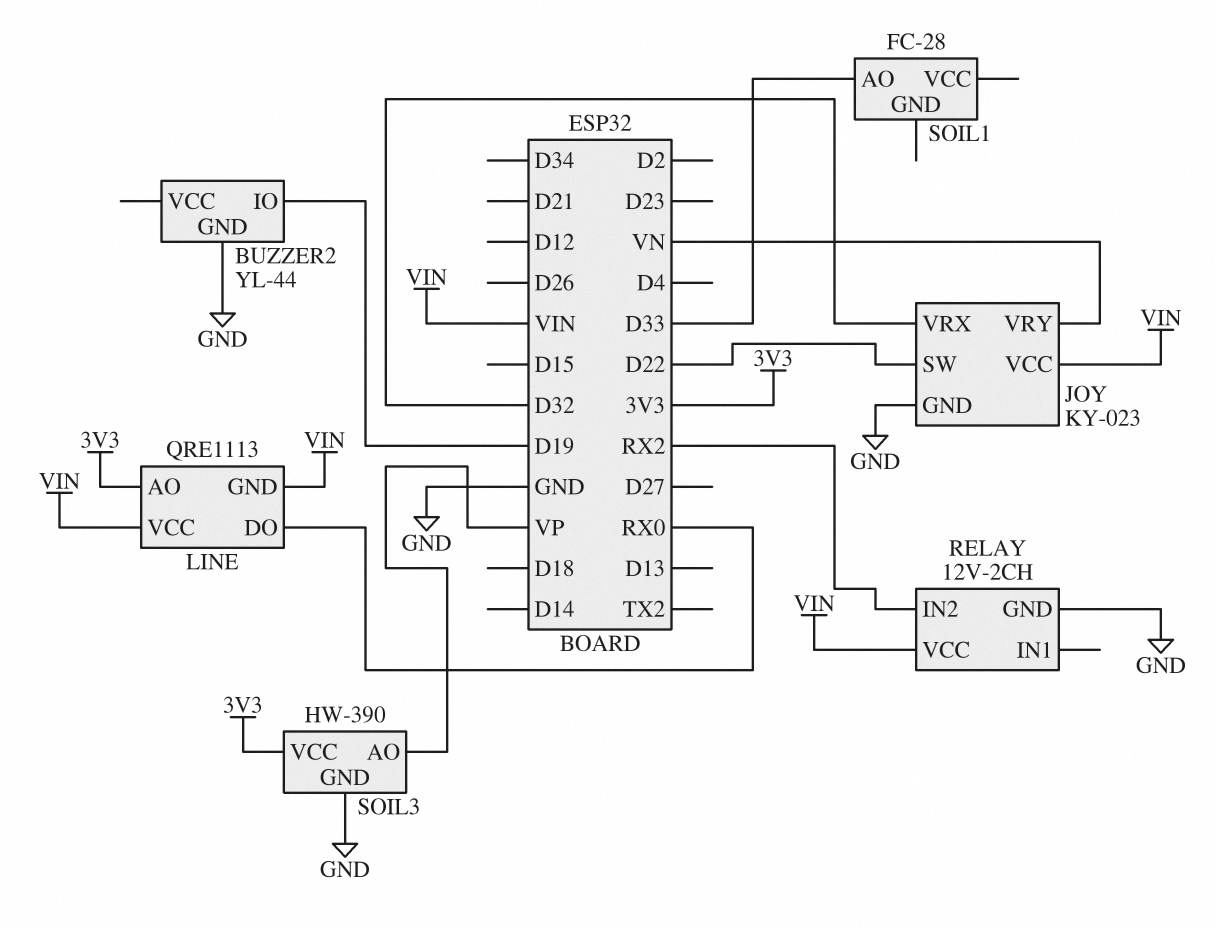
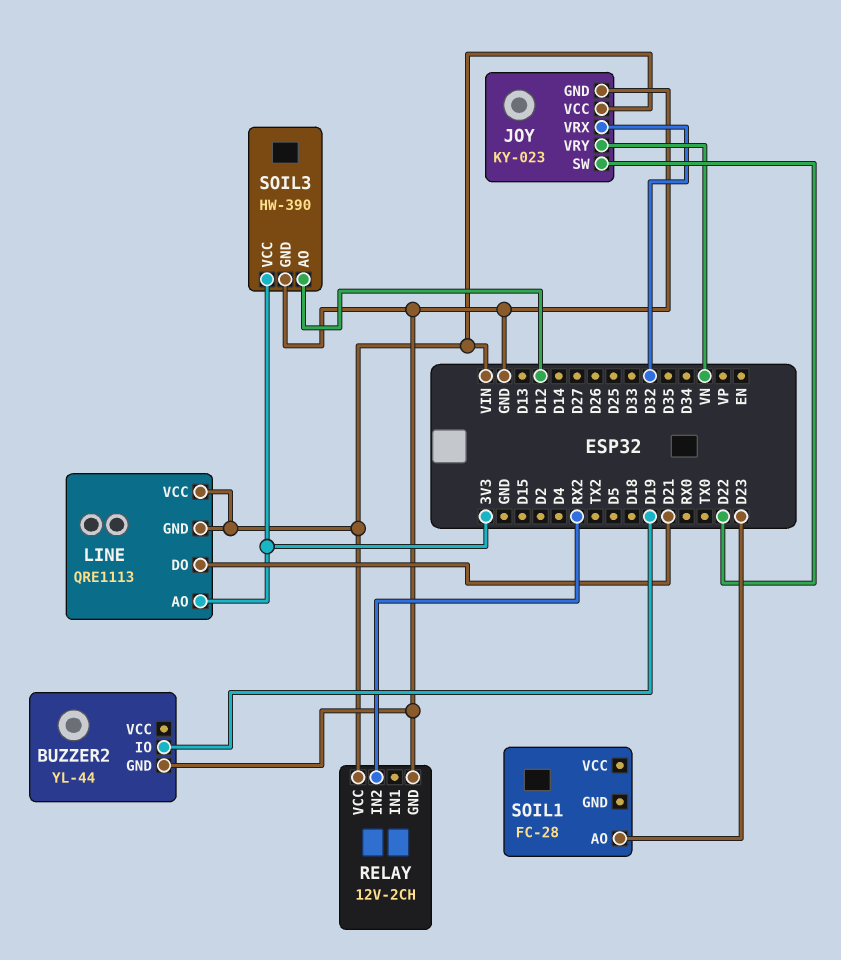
LINE pin DO: RX0 -> D21
SOIL1 pin AO: D33 -> D23
SOIL3 pin AO: VP -> D12

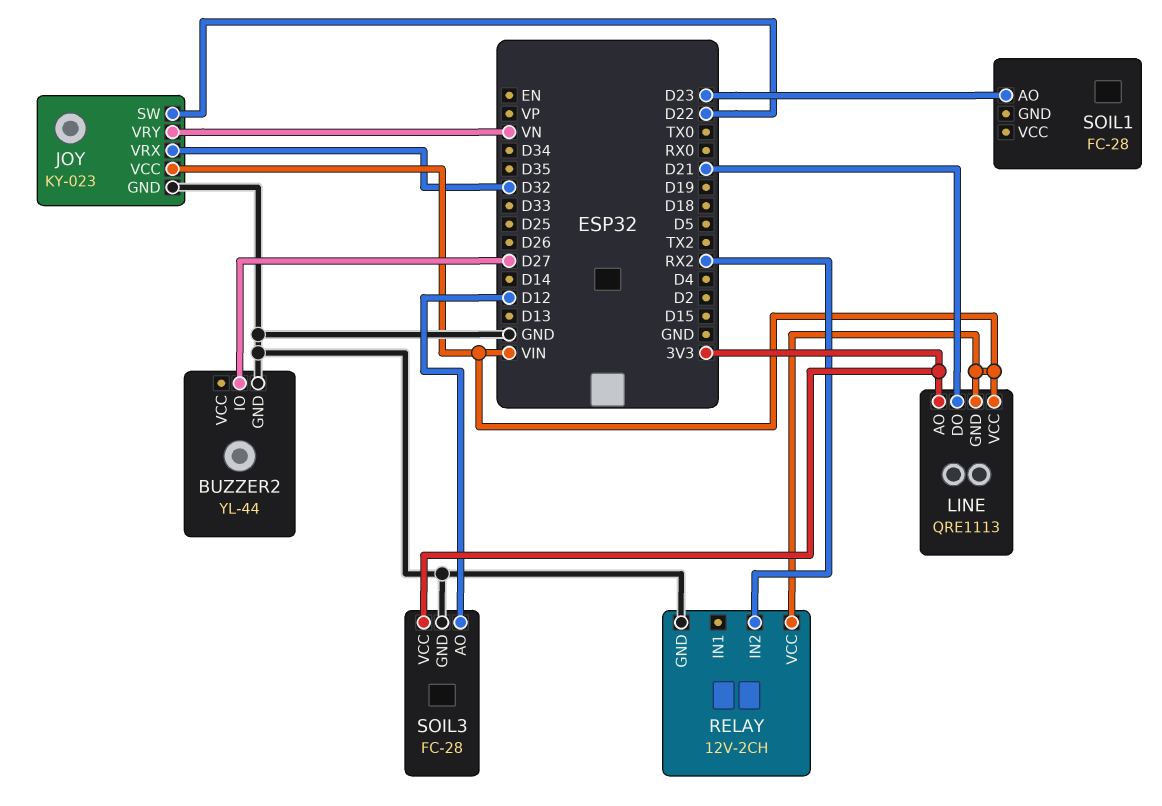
BUZZER2 pin IO: D19 -> D27
SOIL3: HW-390 -> FC-28

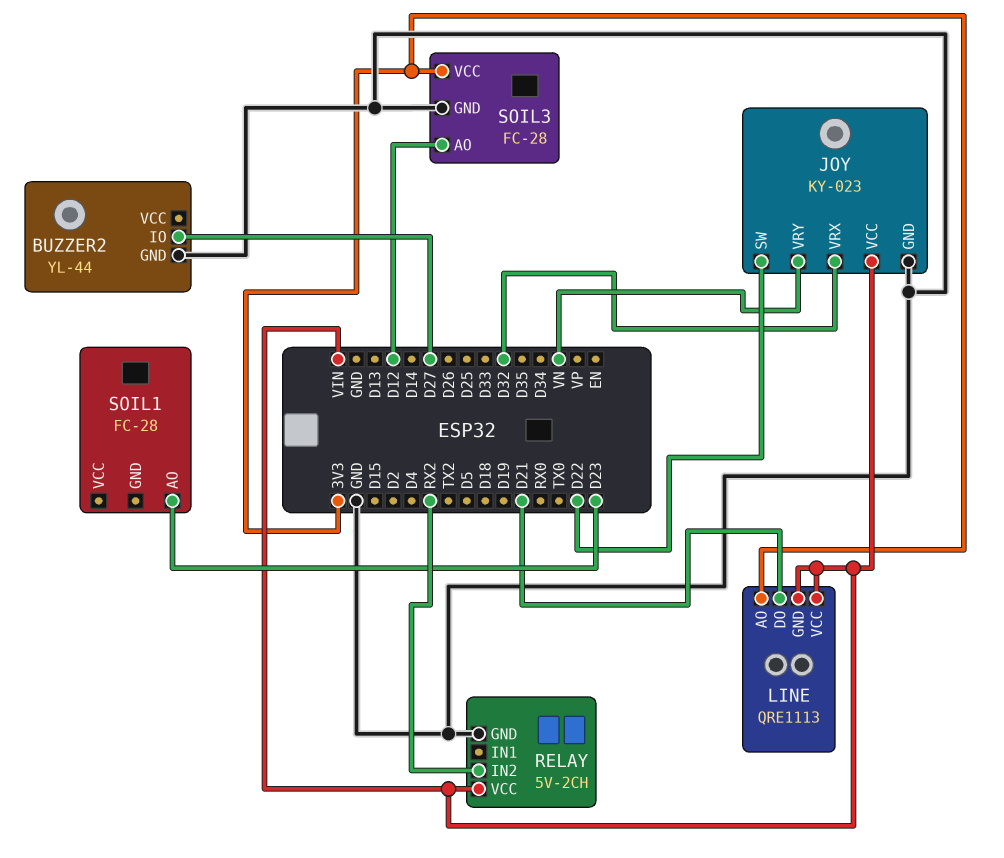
RELAY: 12V-2CH -> 5V-2CH

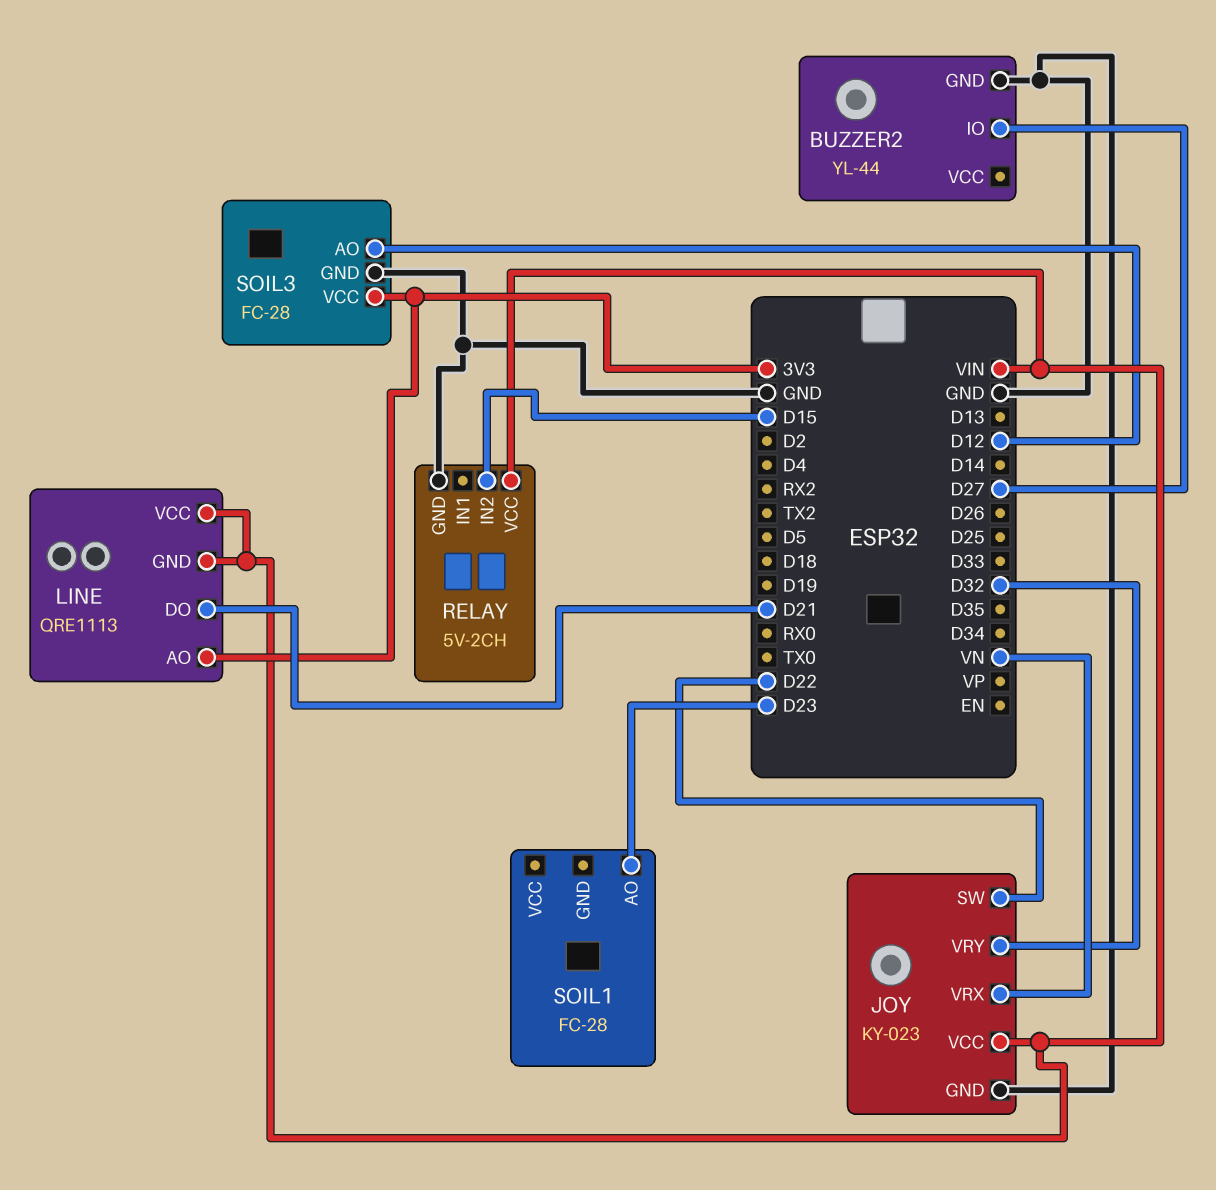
JOY pin VRX: D32 -> VN
JOY pin VRY: VN -> D32
RELAY pin IN2: RX2 -> D15

